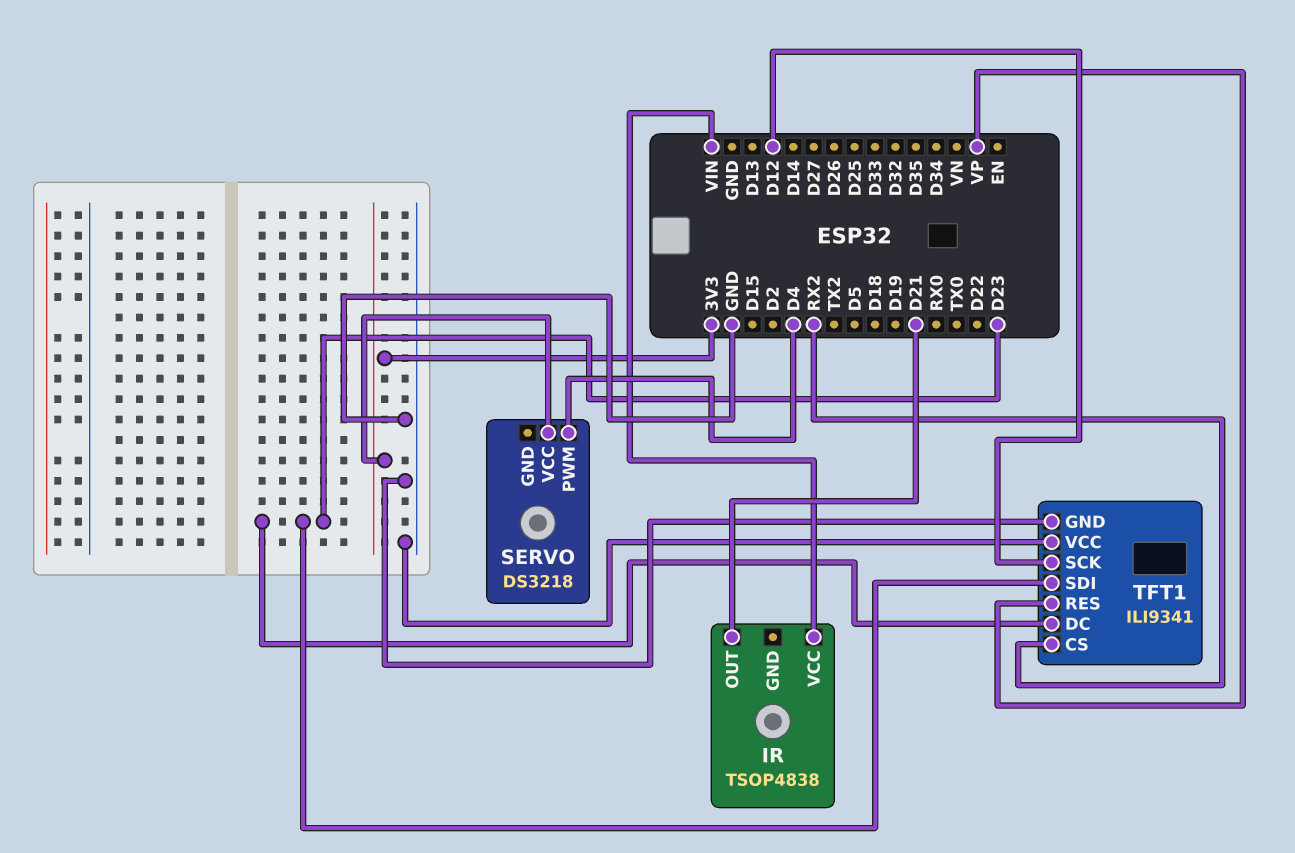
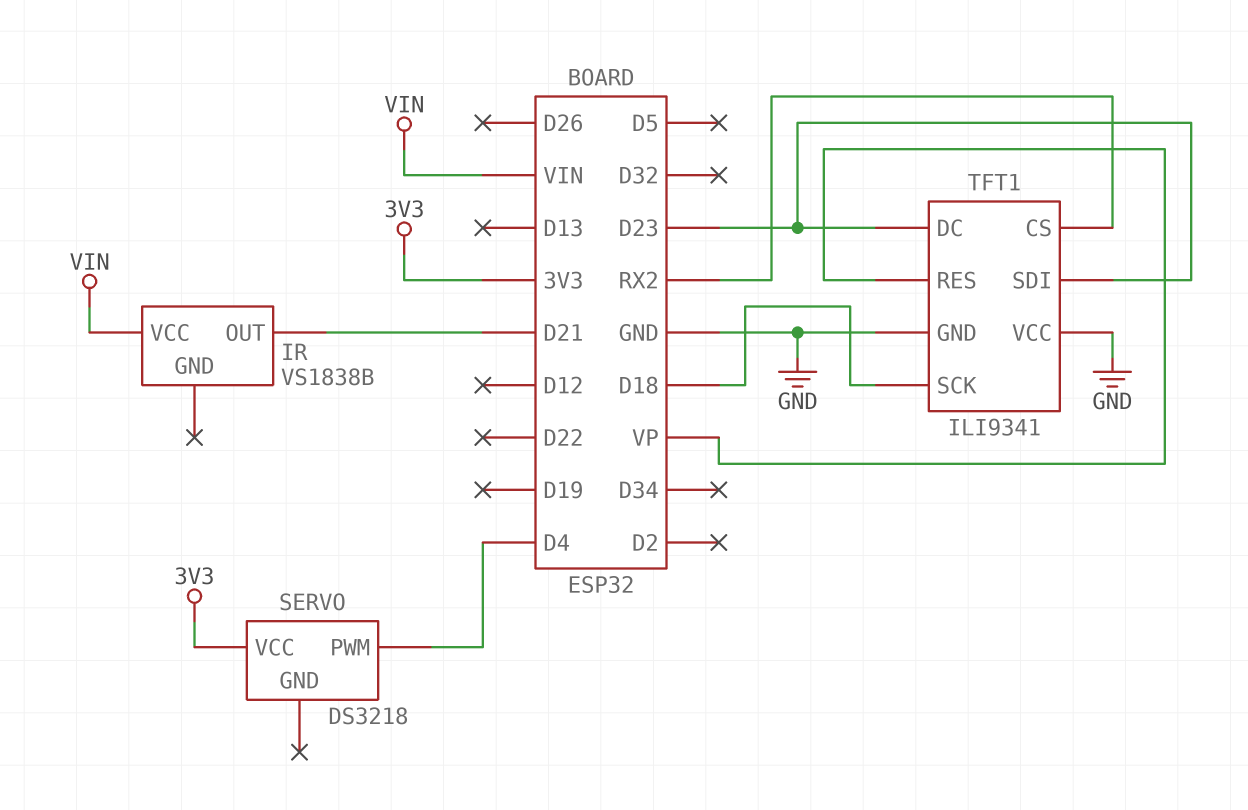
IR: TSOP4838 -> VS1838B
TFT1 pin SCK: D12 -> D18

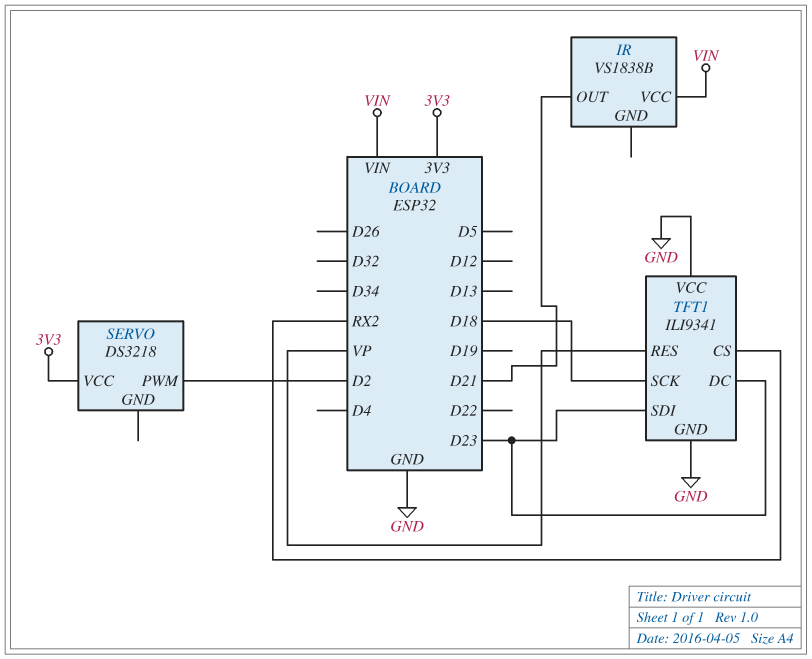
SERVO pin PWM: D4 -> D2

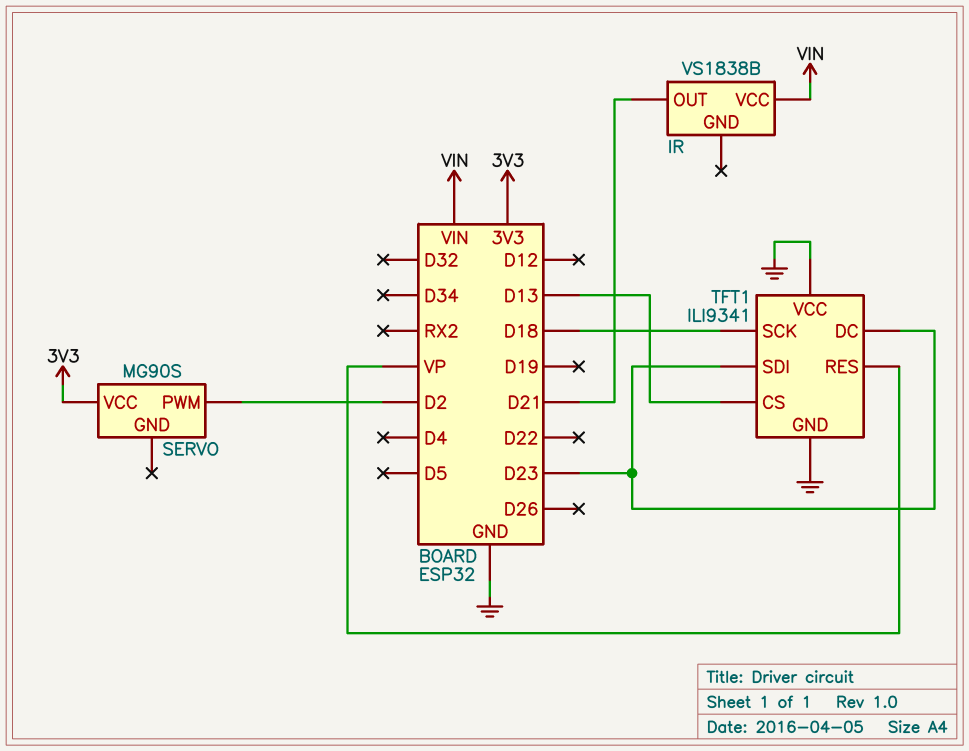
SERVO: DS3218 -> MG90S
TFT1 pin CS: RX2 -> D13

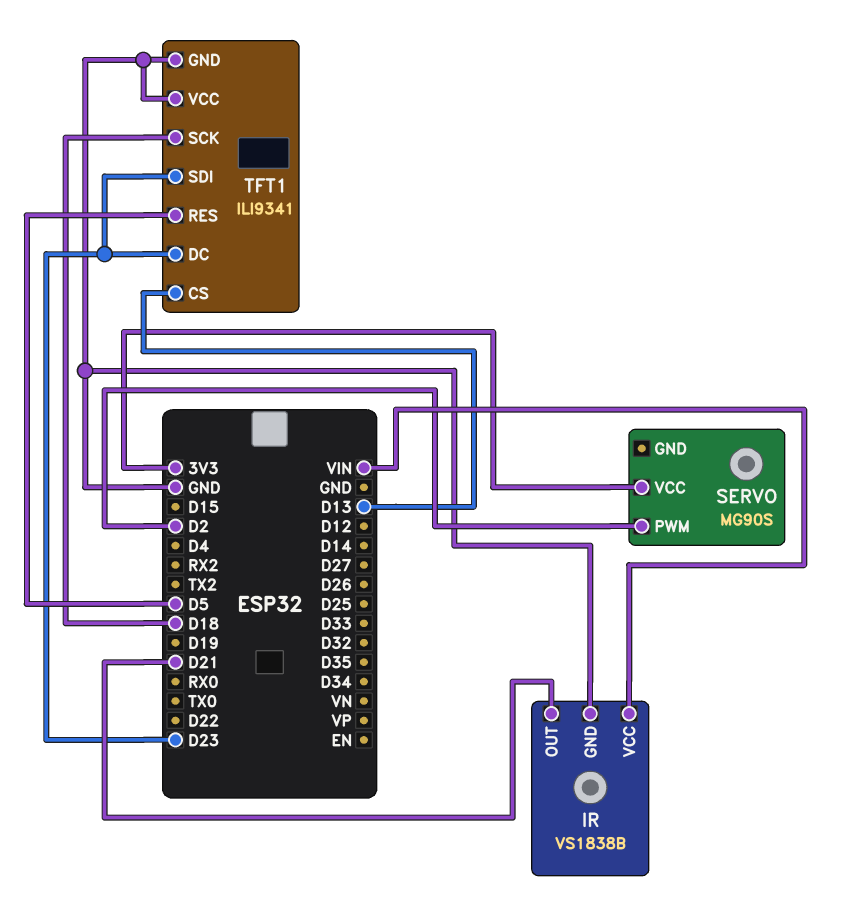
IR pin GND: none -> GND
TFT1 pin RES: VP -> D5

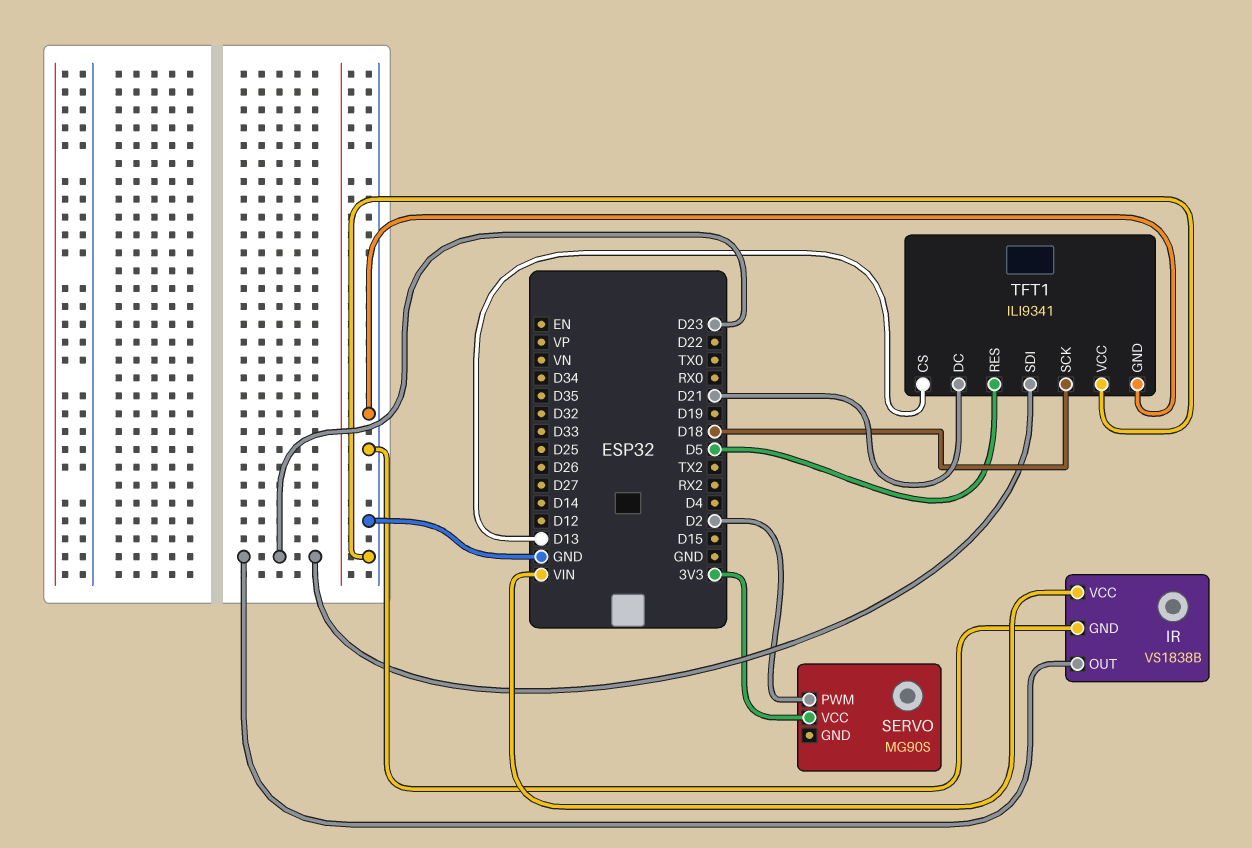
IR pin OUT: D21 -> D23
TFT1 pin DC: D23 -> D21

